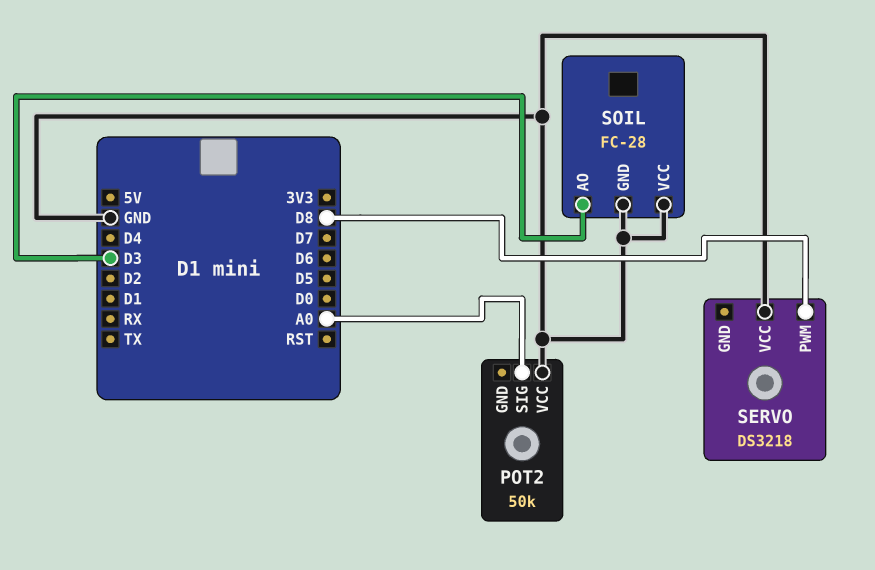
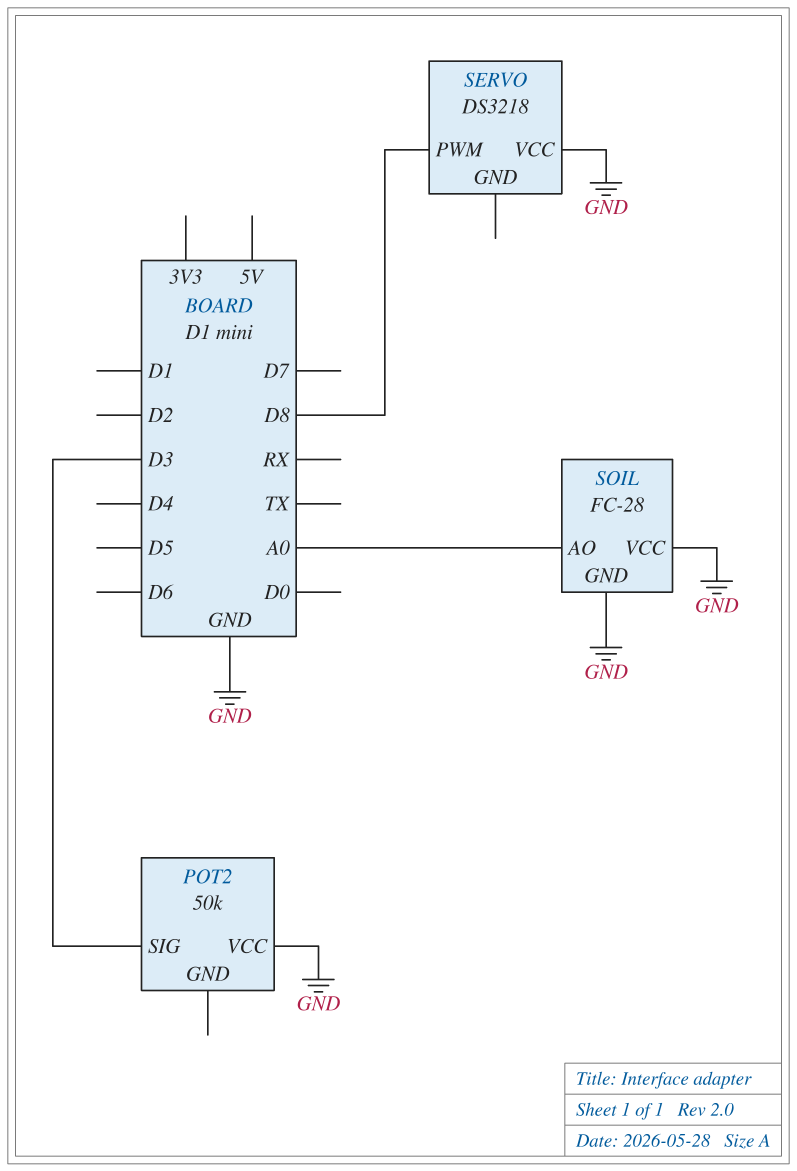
POT2 pin SIG: A0 -> D3
SOIL pin AO: D3 -> A0

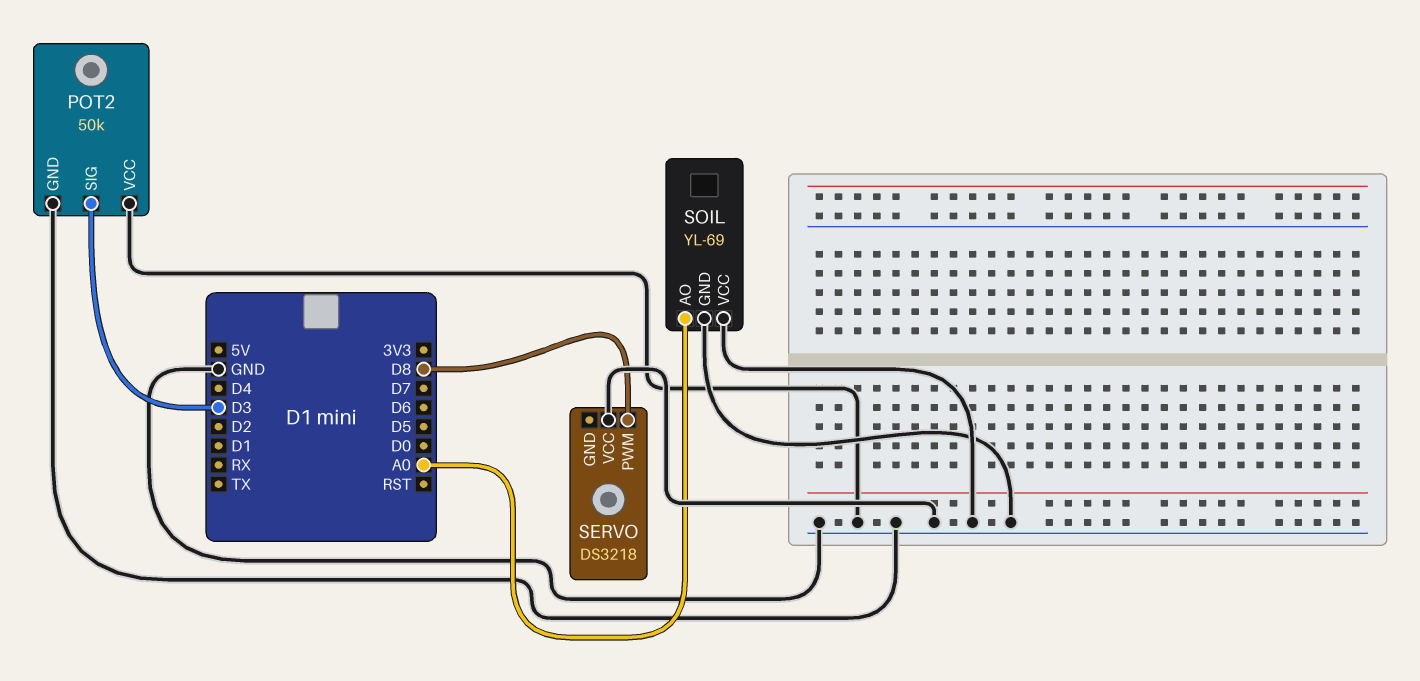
POT2 pin GND: none -> GND
SOIL: FC-28 -> YL-69

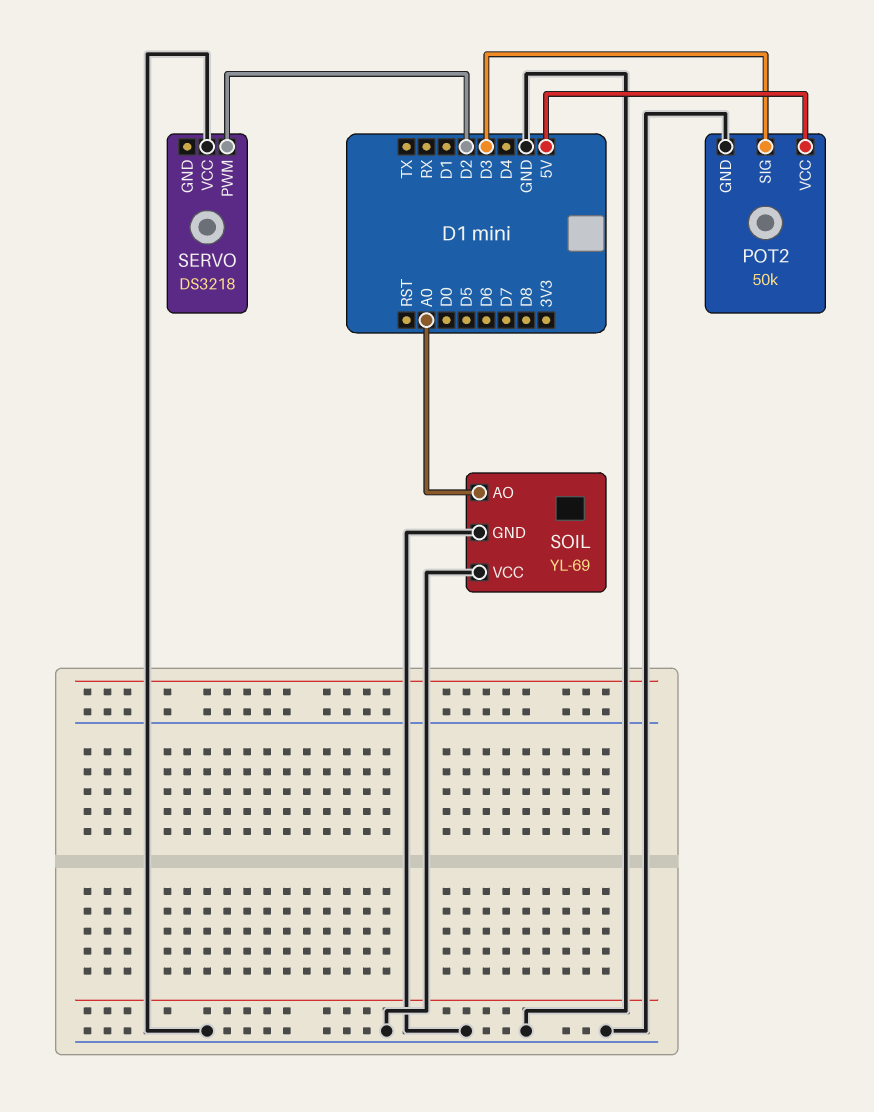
POT2 pin VCC: GND -> 5V
SERVO pin PWM: D8 -> D2

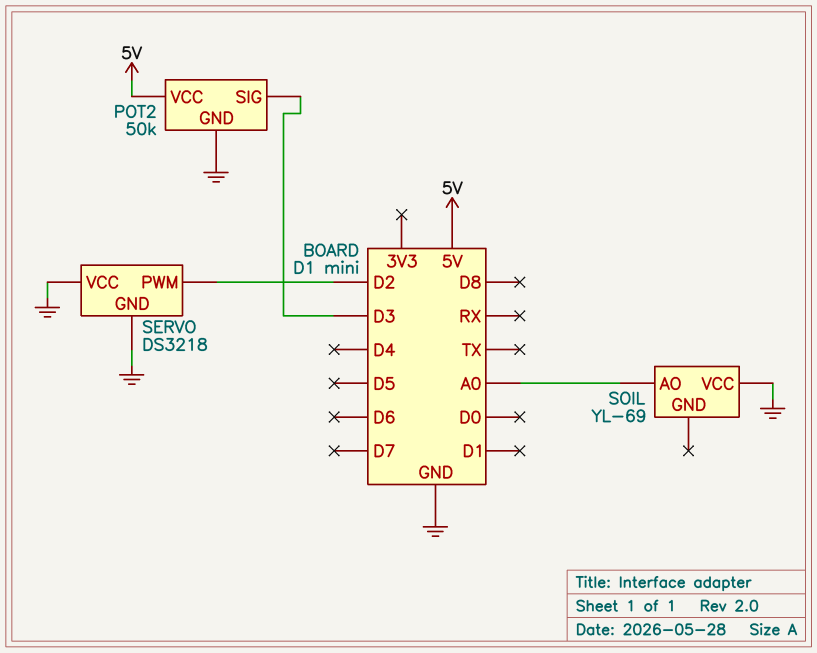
SERVO pin GND: none -> GND
SOIL pin GND: GND -> none

